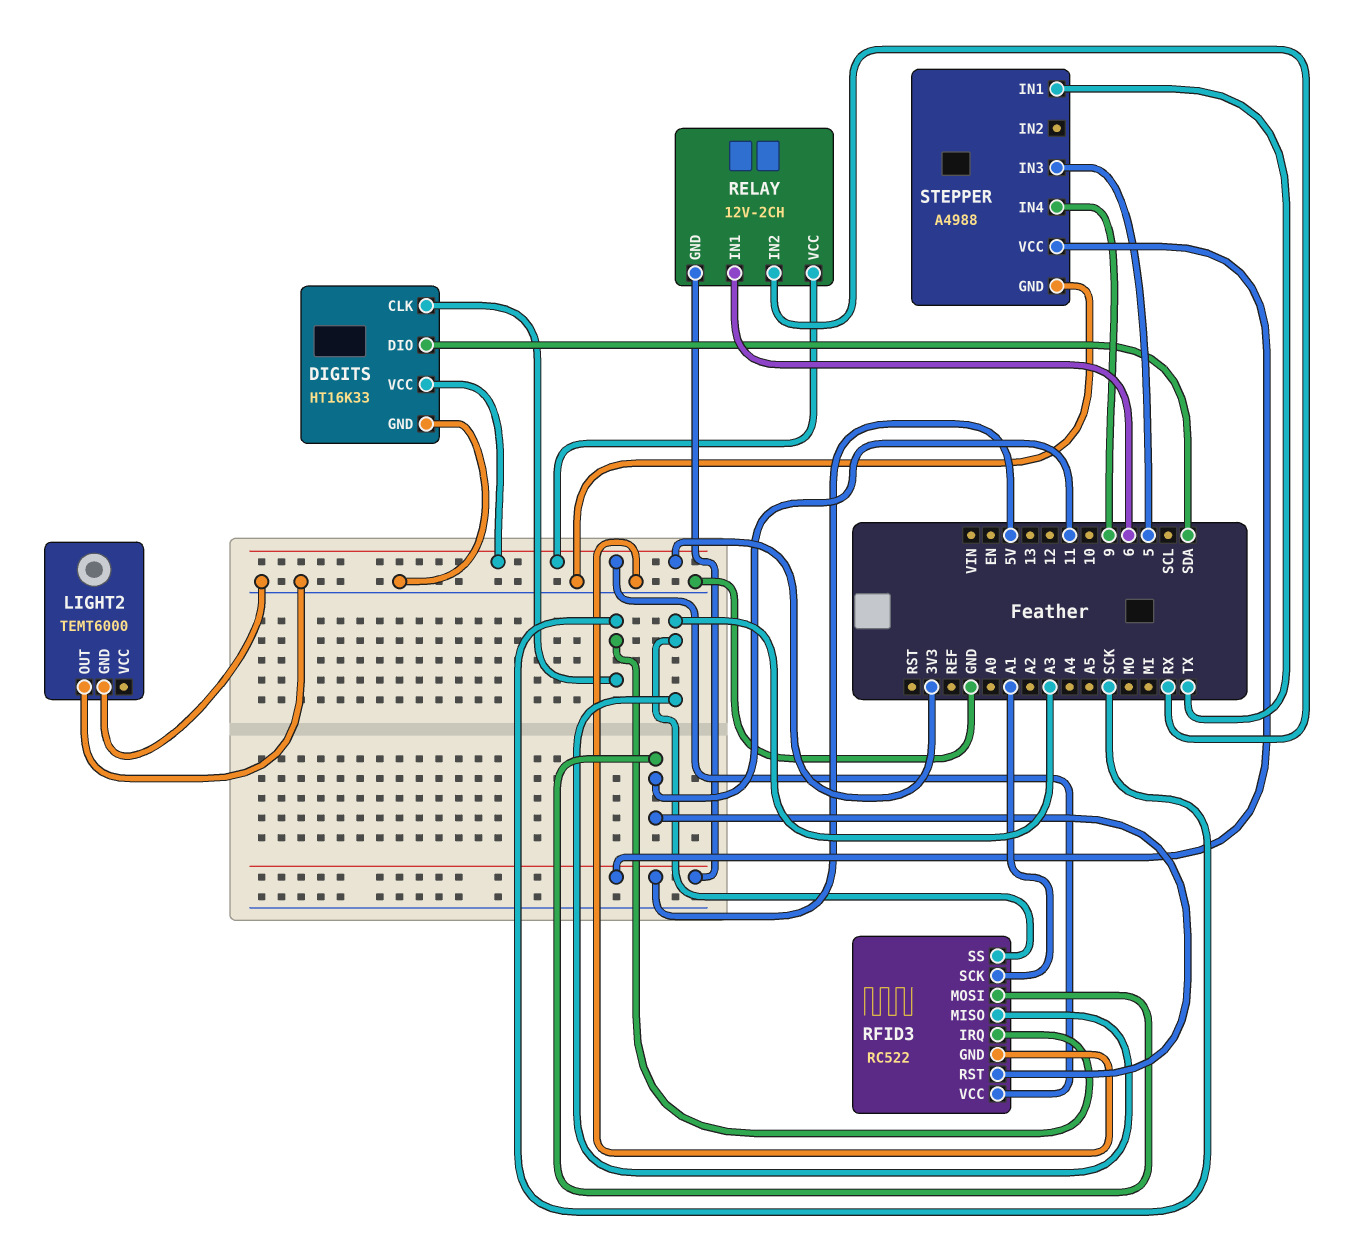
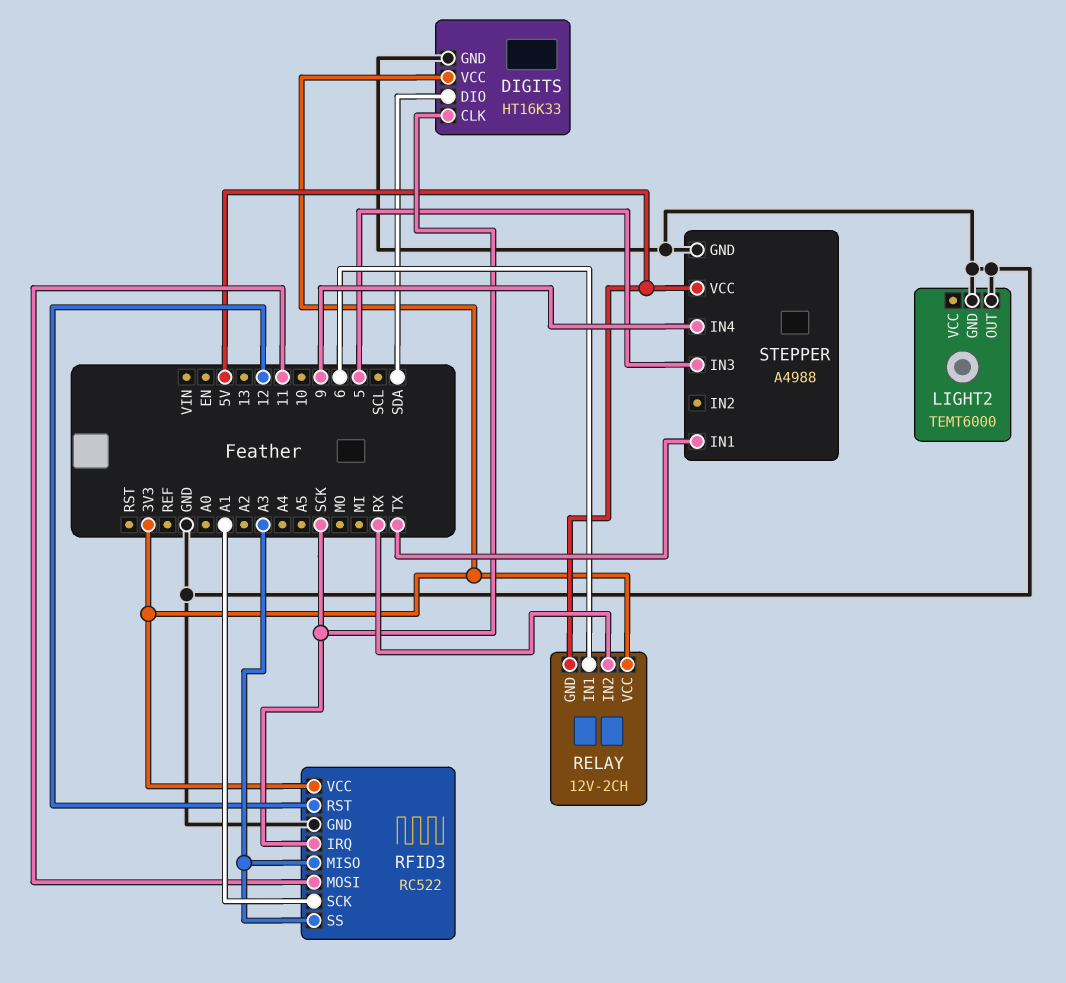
RFID3 pin RST: 11 -> 12

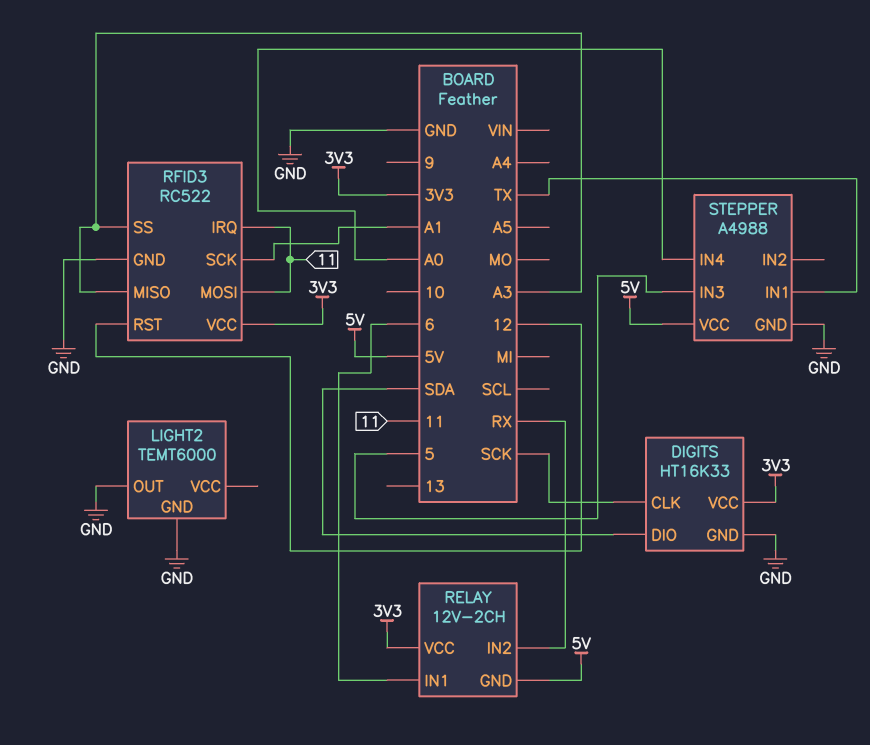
RFID3 pin IRQ: SCK -> 11
STEPPER pin IN4: 9 -> A0

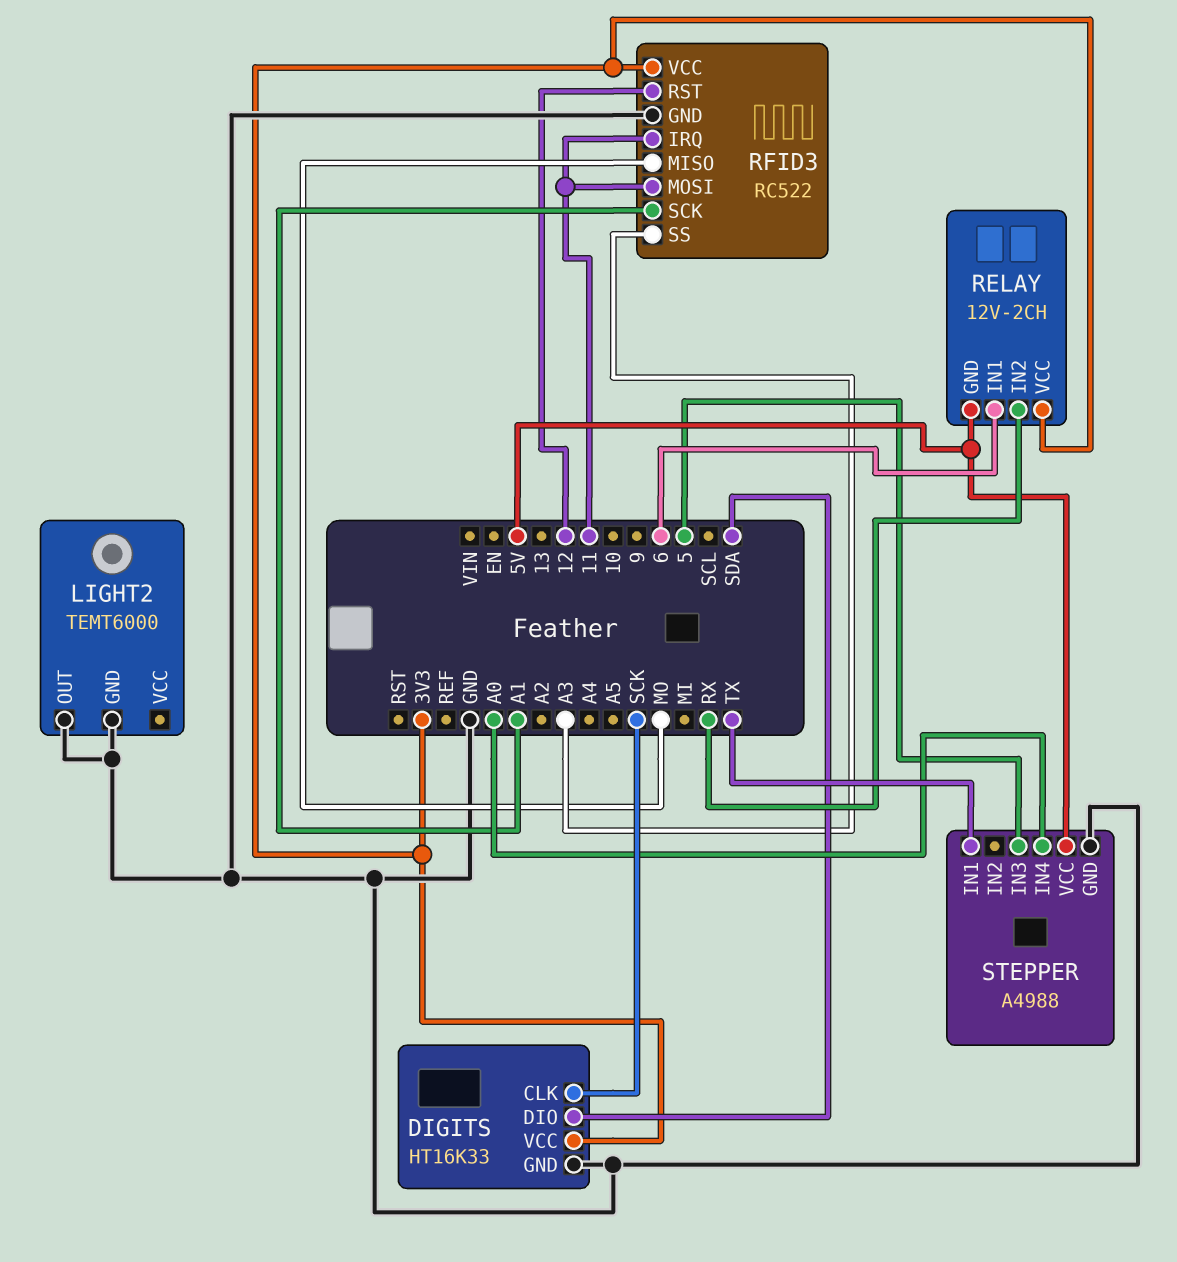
RFID3 pin MISO: A3 -> MO

